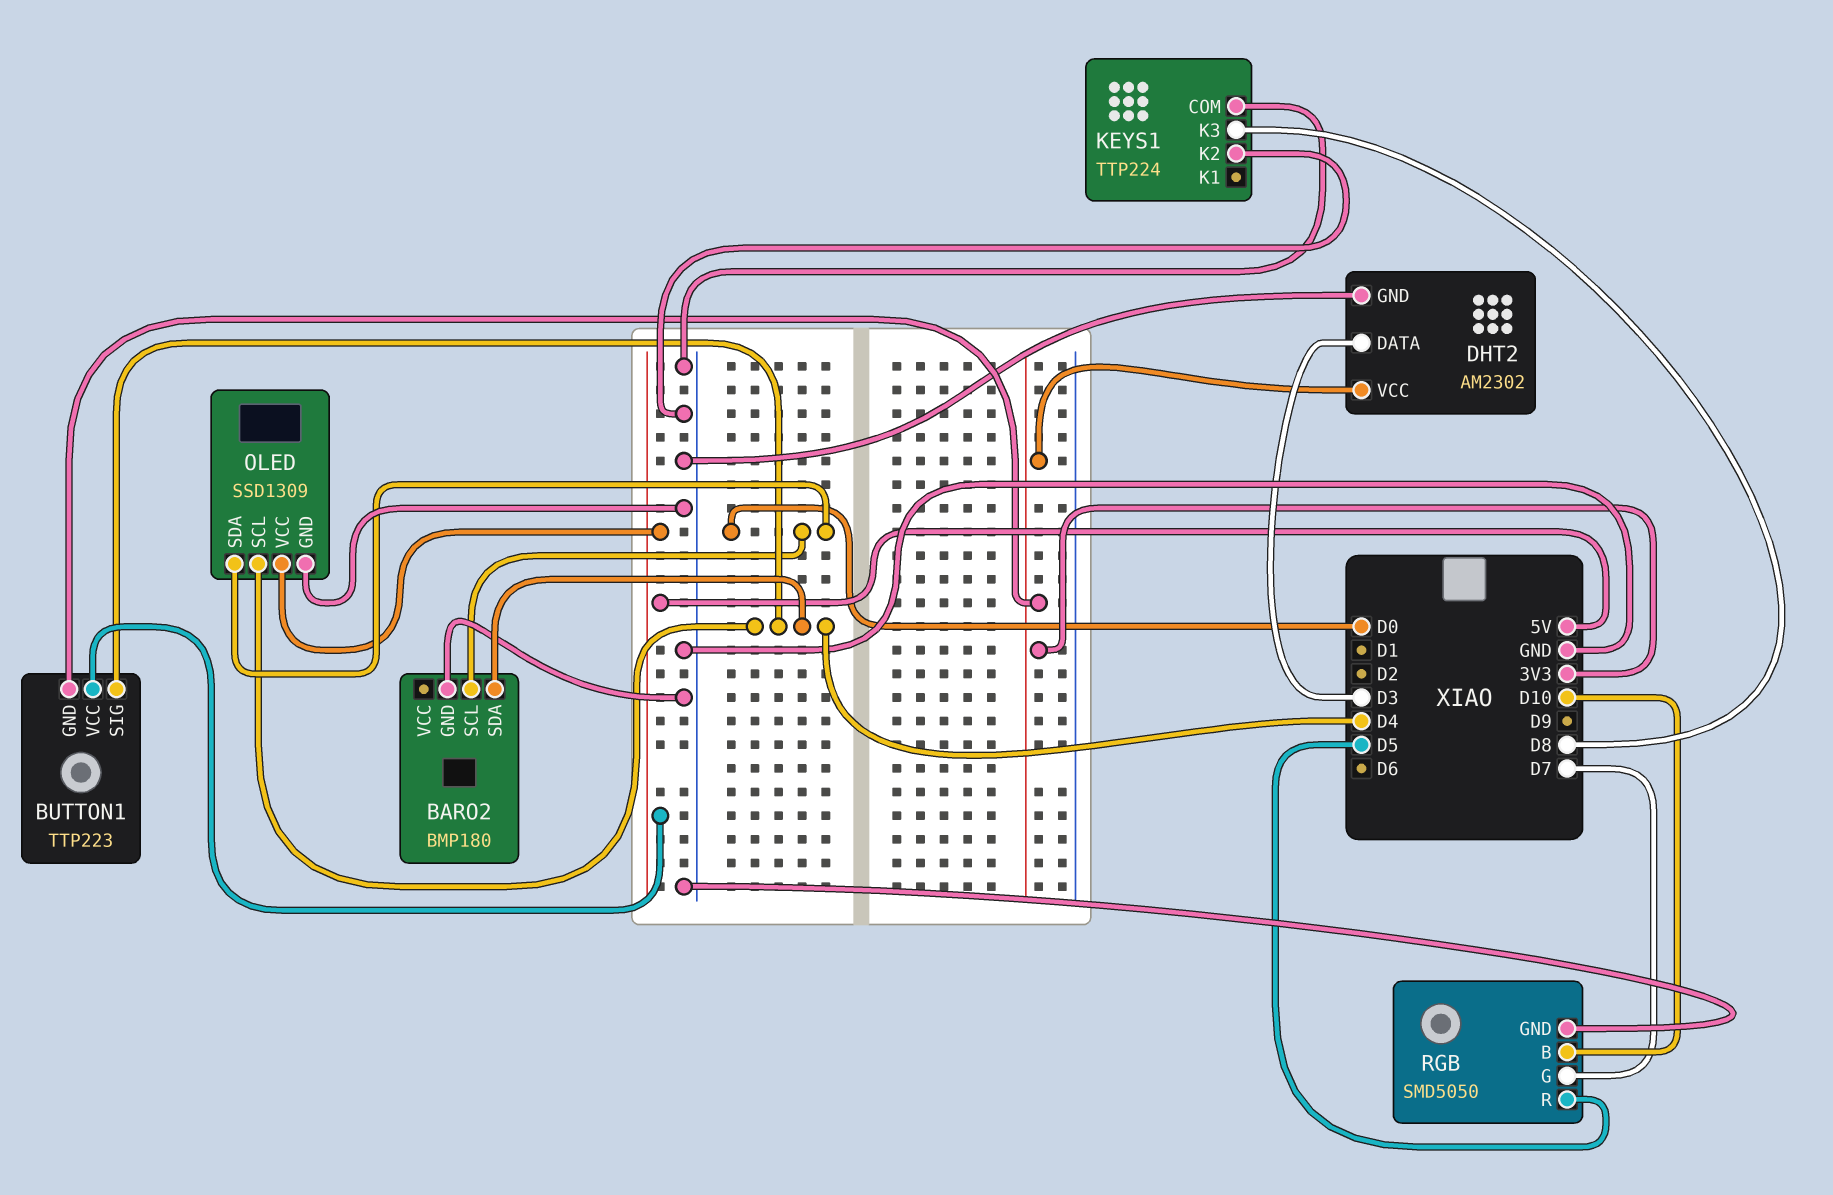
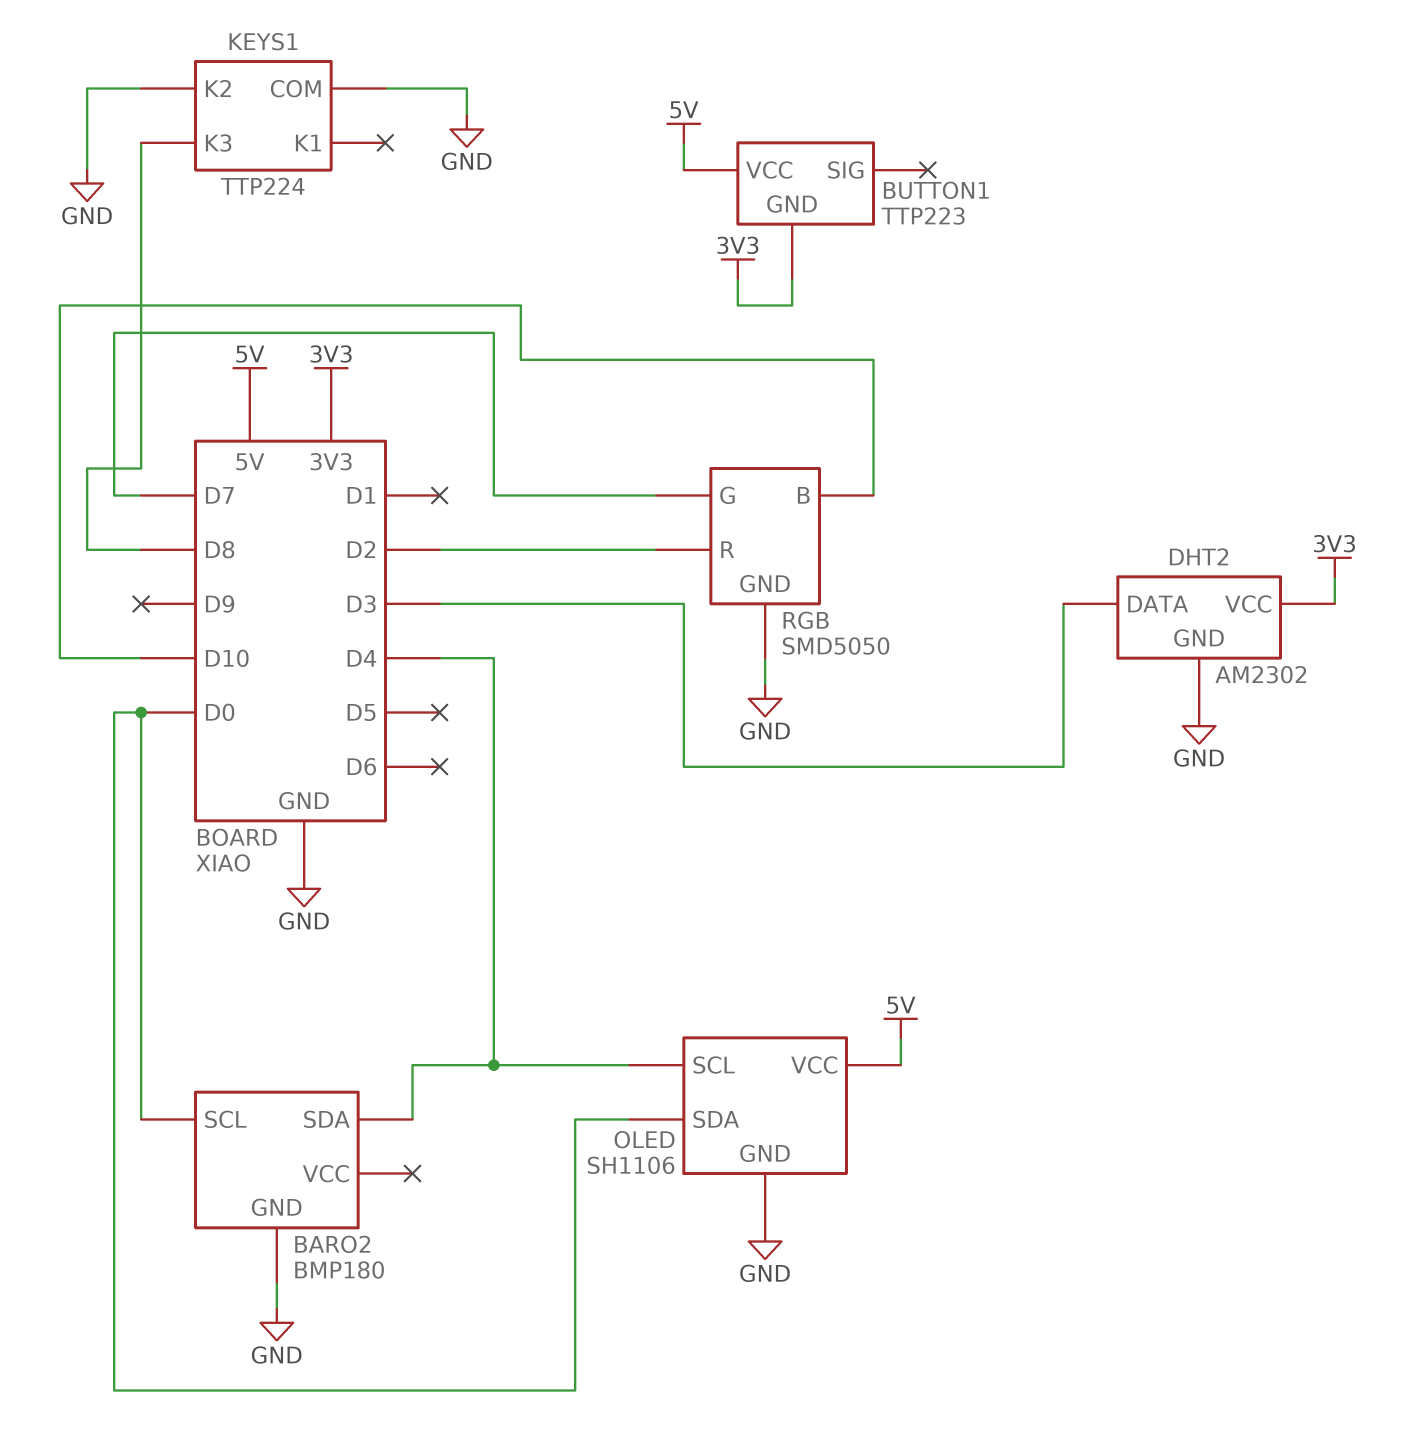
BUTTON1 pin SIG: D4 -> none
OLED: SSD1309 -> SH1106
RGB pin R: D5 -> D2

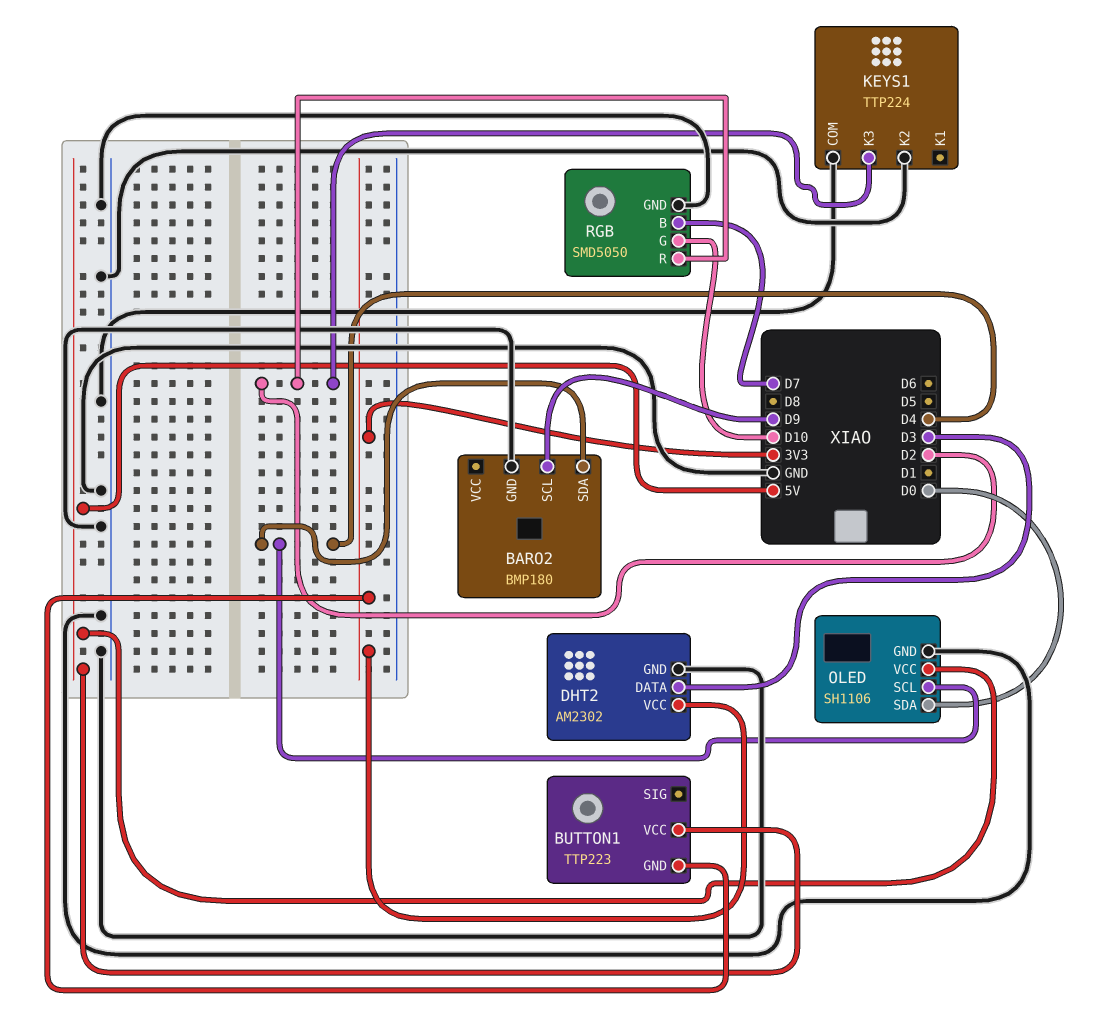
BARO2 pin SCL: D0 -> D9
KEYS1 pin K3: D8 -> D2
RGB pin B: D10 -> D7
RGB pin G: D7 -> D10

